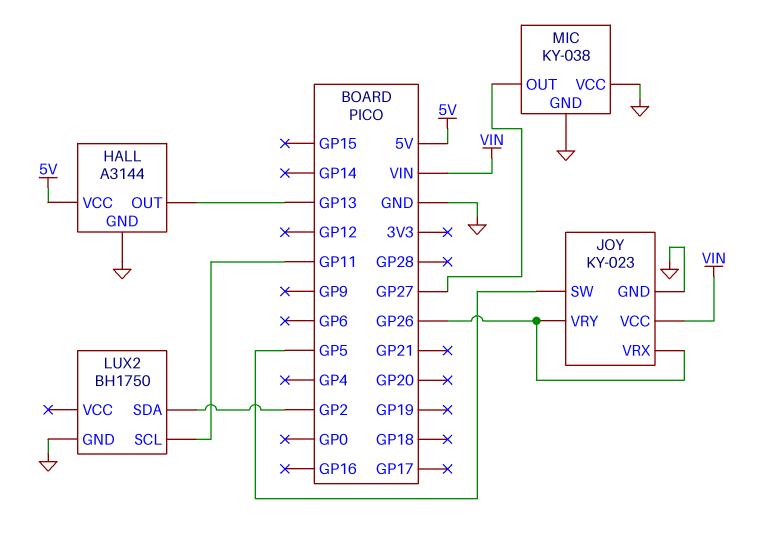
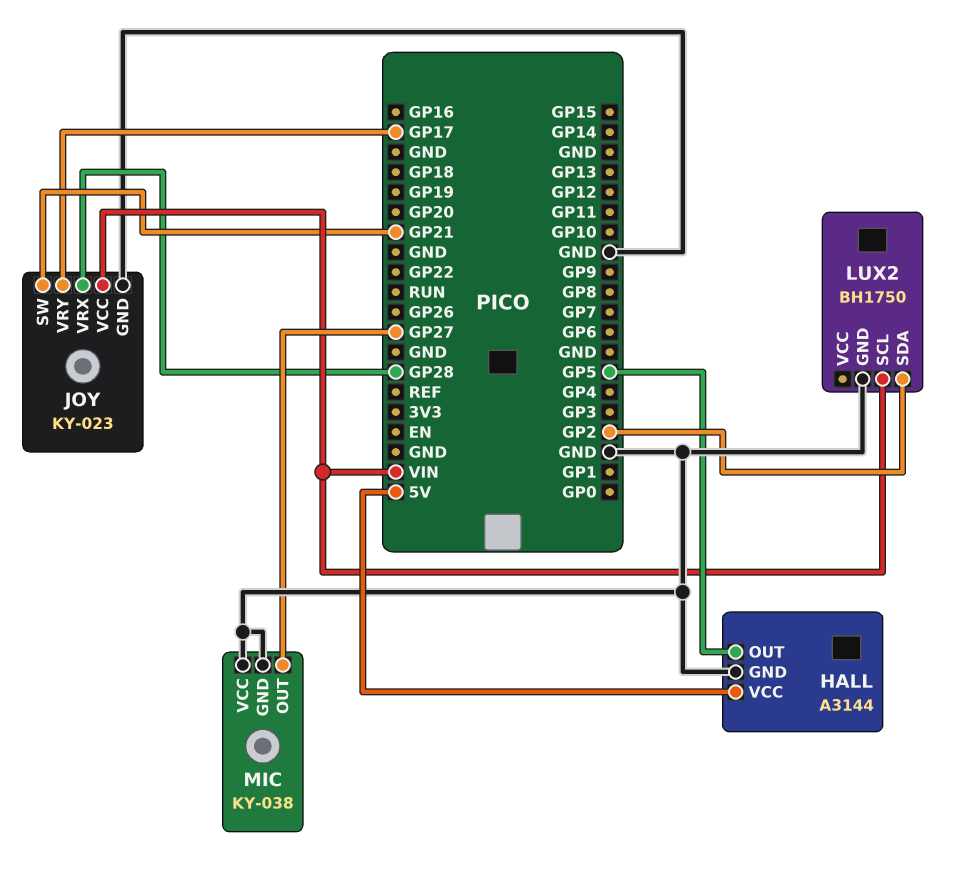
HALL pin OUT: GP13 -> GP5
JOY pin SW: GP5 -> GP21
JOY pin VRX: GP26 -> GP28
JOY pin VRY: GP26 -> GP17
LUX2 pin SCL: GP11 -> VIN

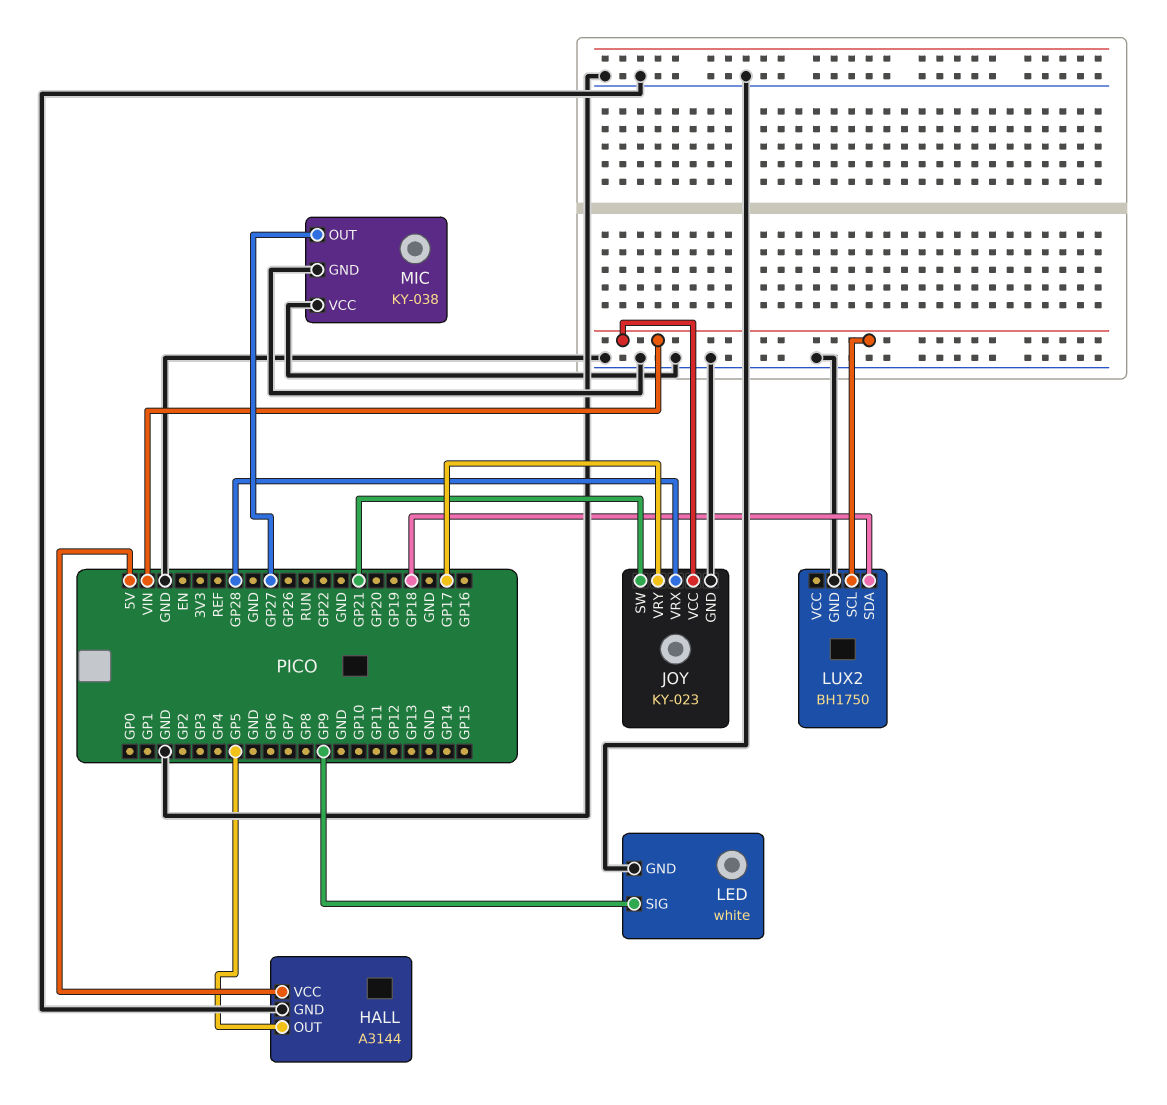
LED: none -> white
LED pin GND: none -> GND
LED pin SIG: none -> GP9
LUX2 pin SDA: GP2 -> GP18

